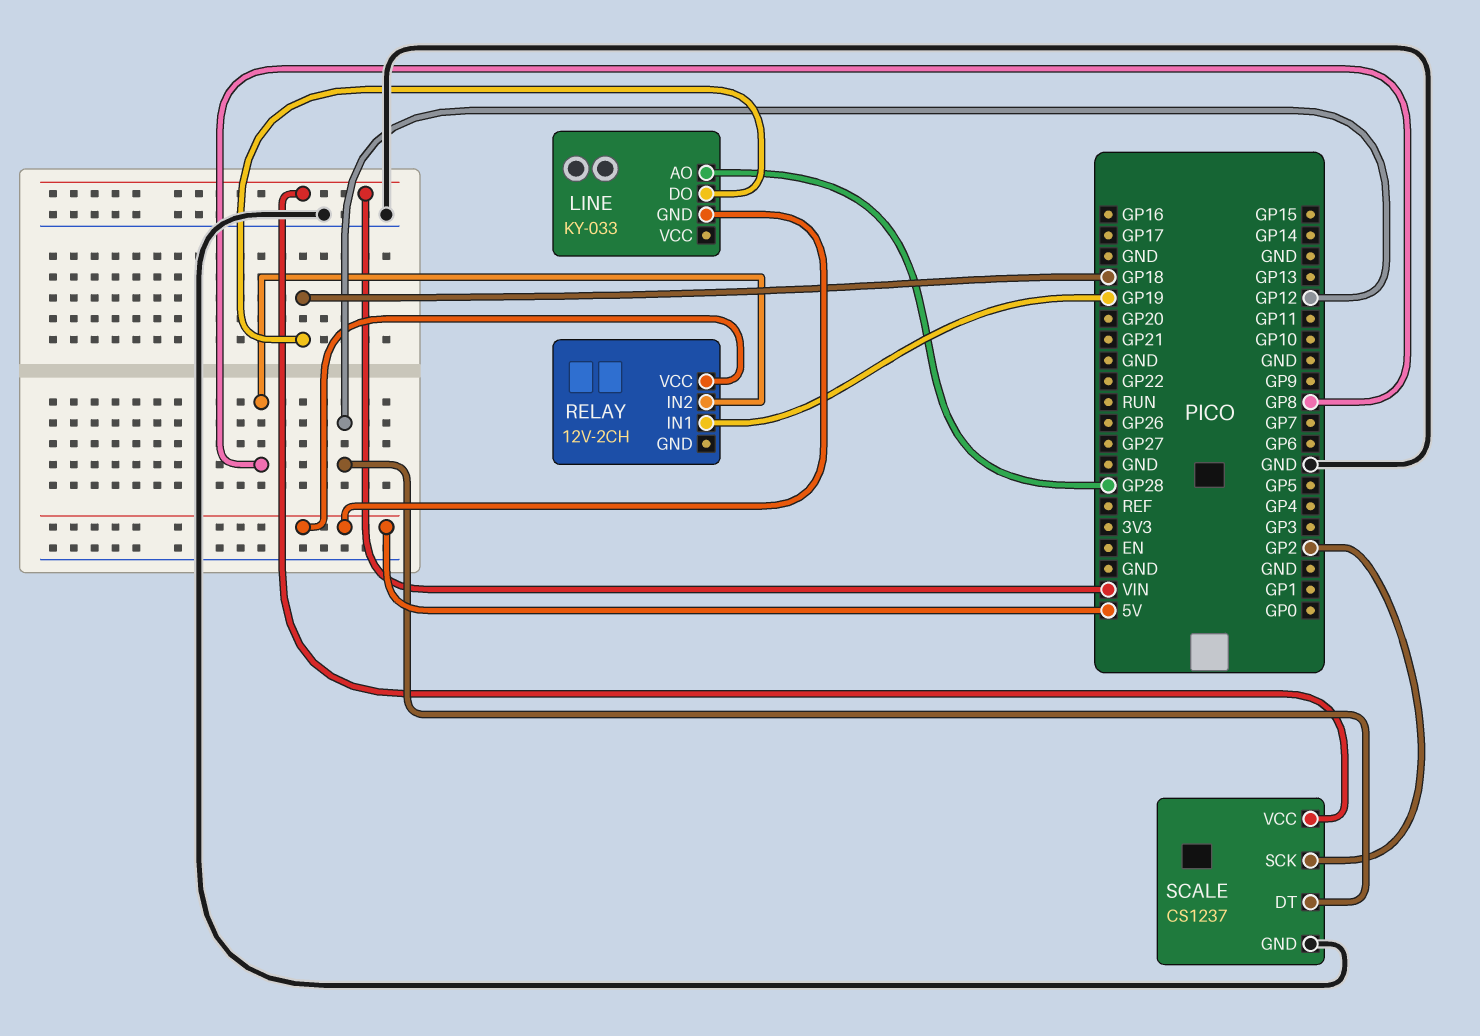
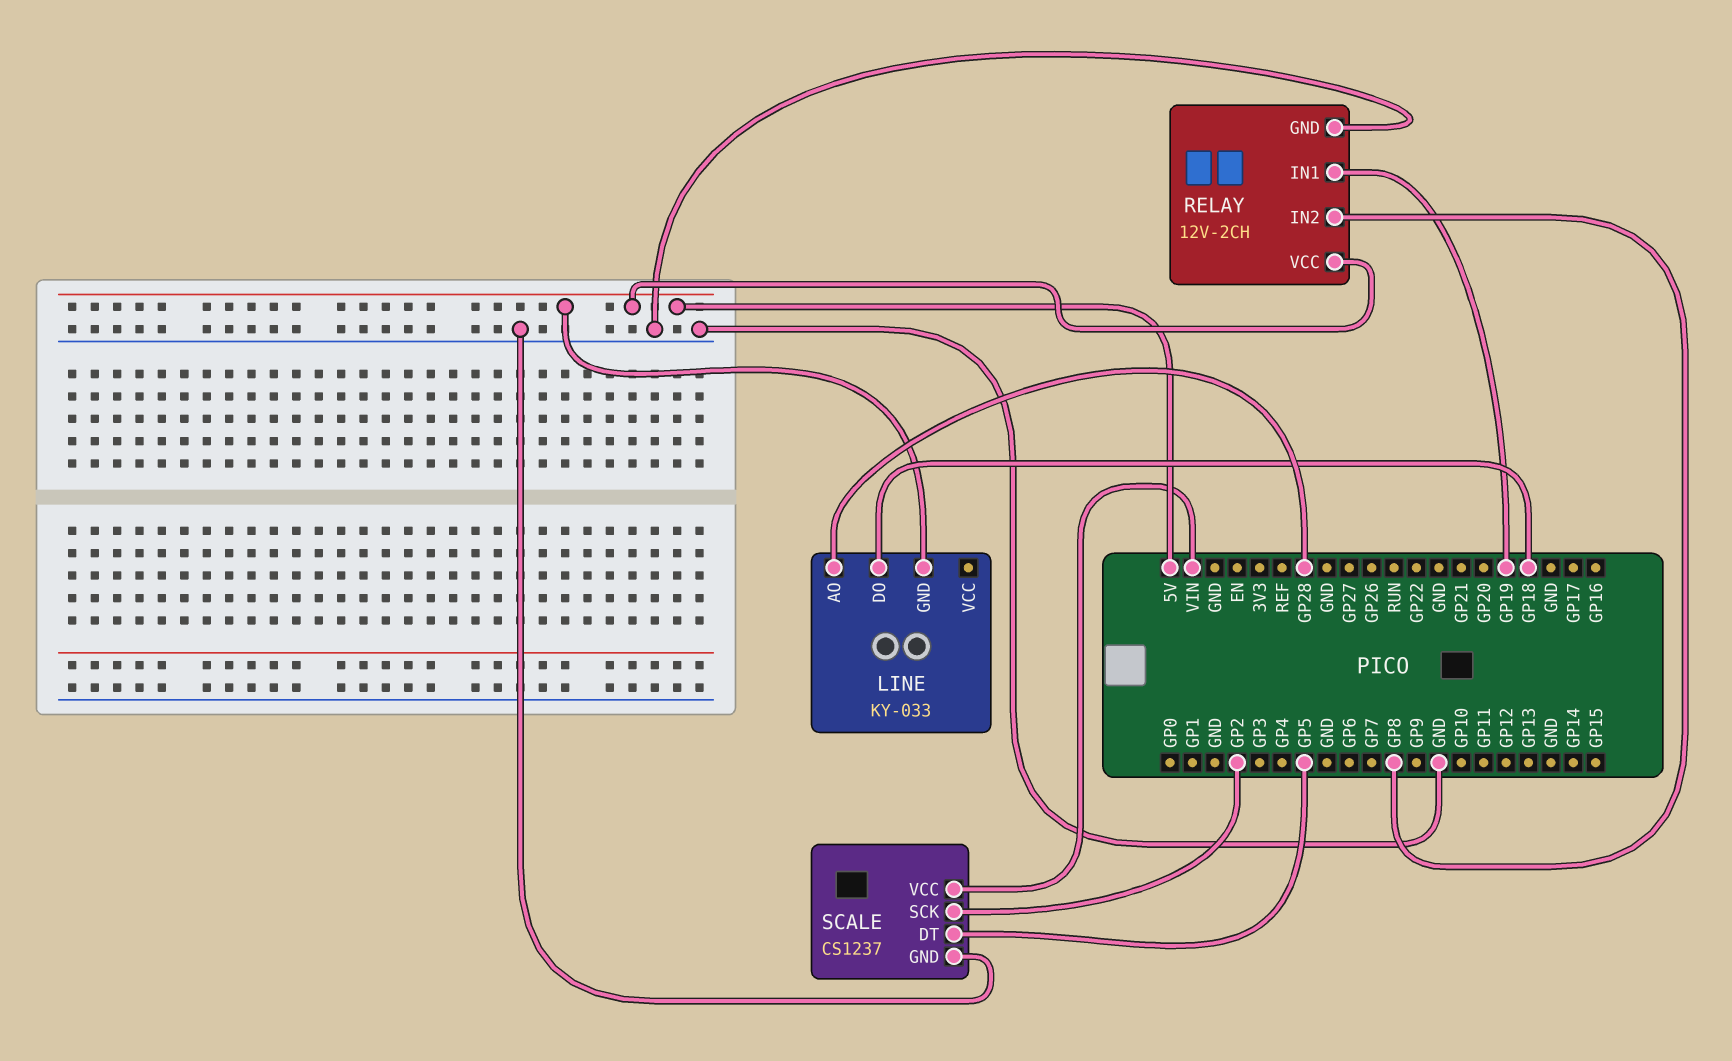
RELAY pin GND: none -> GND
SCALE pin DT: GP12 -> GP5

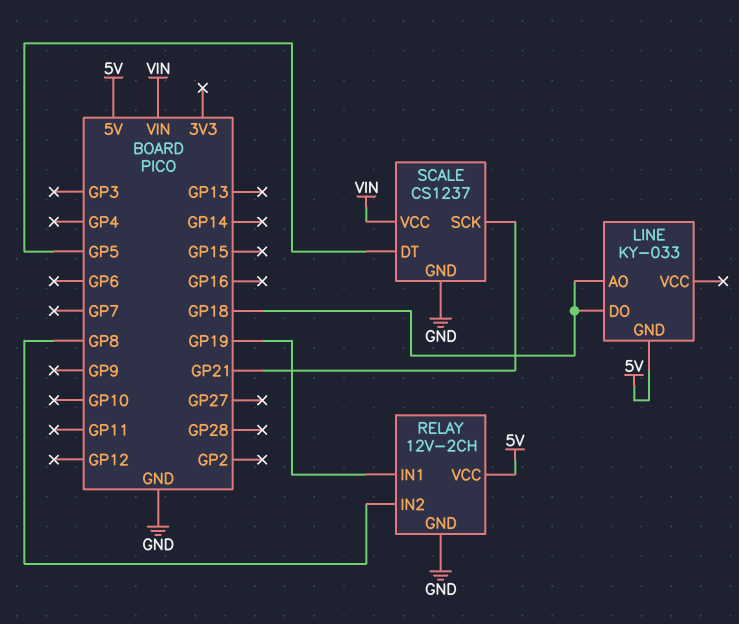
LINE pin AO: GP28 -> GP18
SCALE pin SCK: GP2 -> GP21

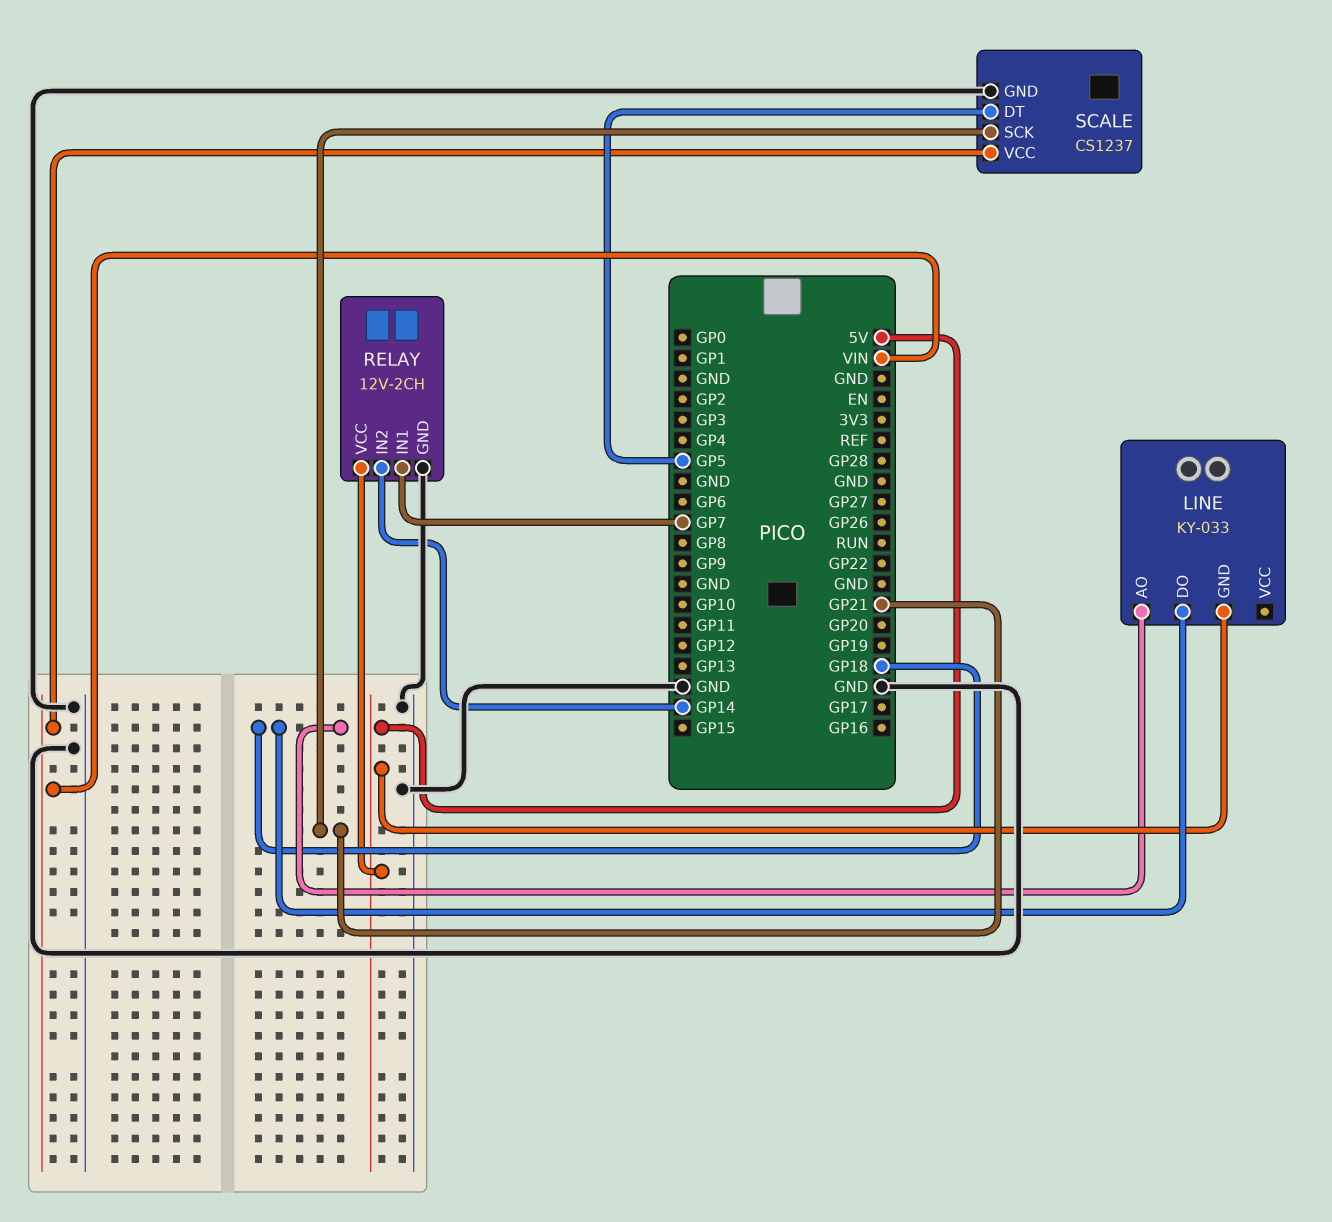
RELAY pin IN1: GP19 -> GP7
RELAY pin IN2: GP8 -> GP14

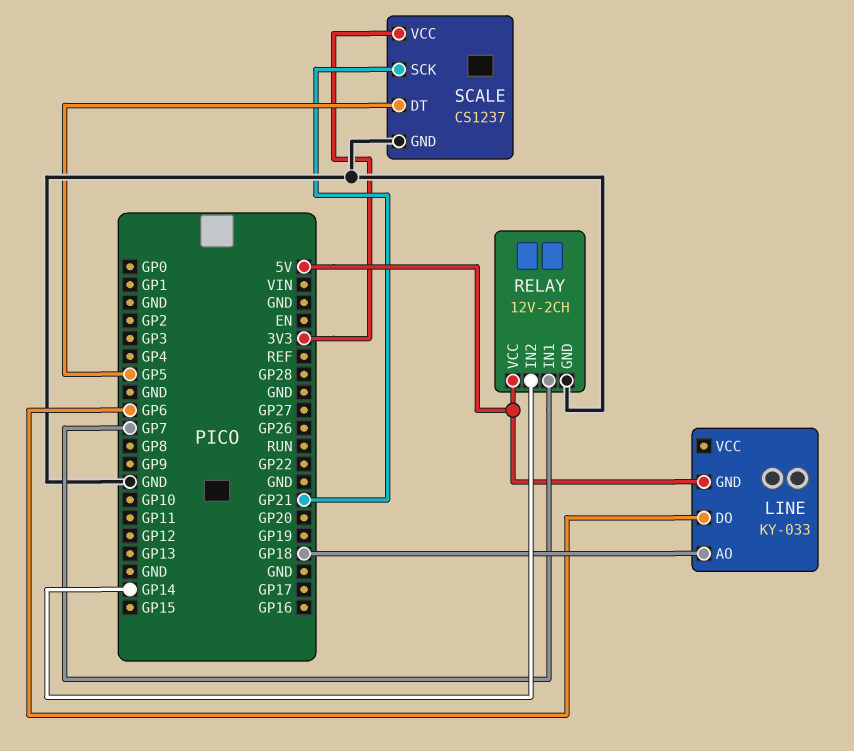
LINE pin DO: GP18 -> GP6
SCALE pin VCC: VIN -> 3V3

